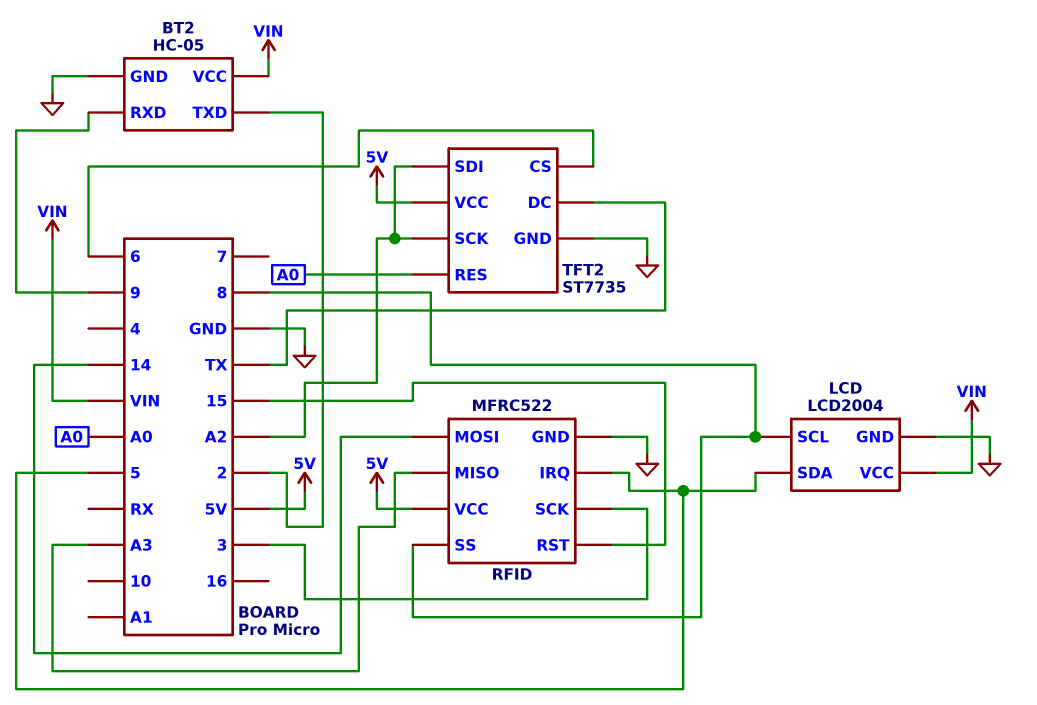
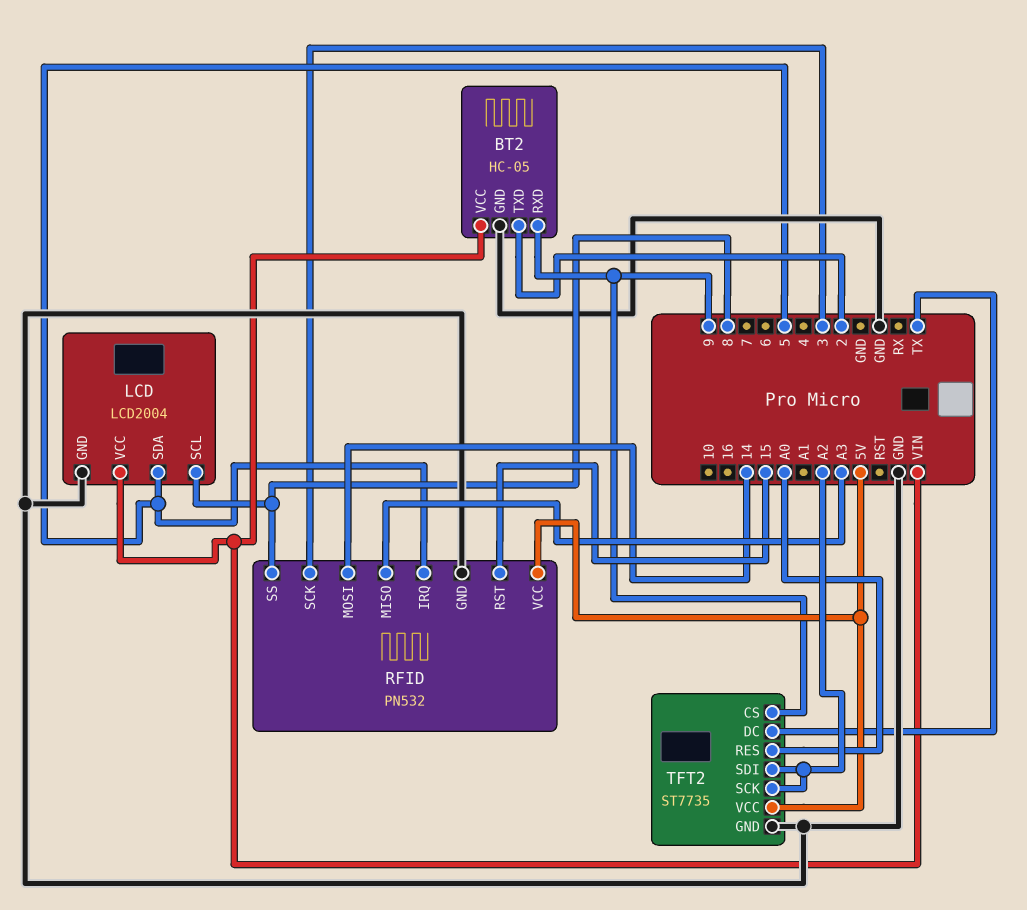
RFID: MFRC522 -> PN532
TFT2 pin CS: 6 -> 9

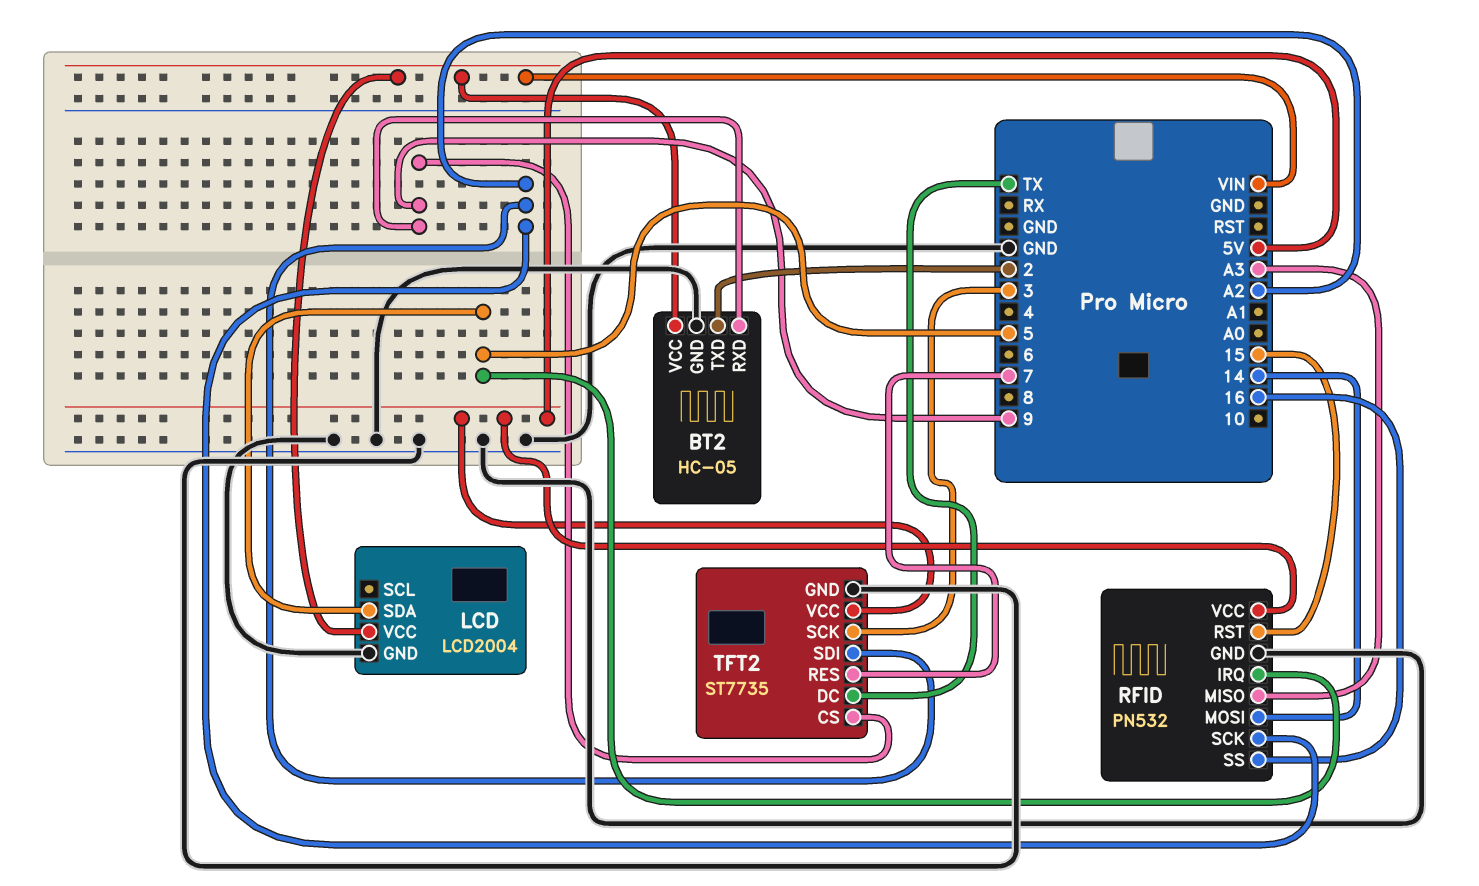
LCD pin SCL: 8 -> none
RFID pin SCK: 3 -> A2
RFID pin SS: 8 -> 16
TFT2 pin RES: A0 -> 7
TFT2 pin SCK: A2 -> 3

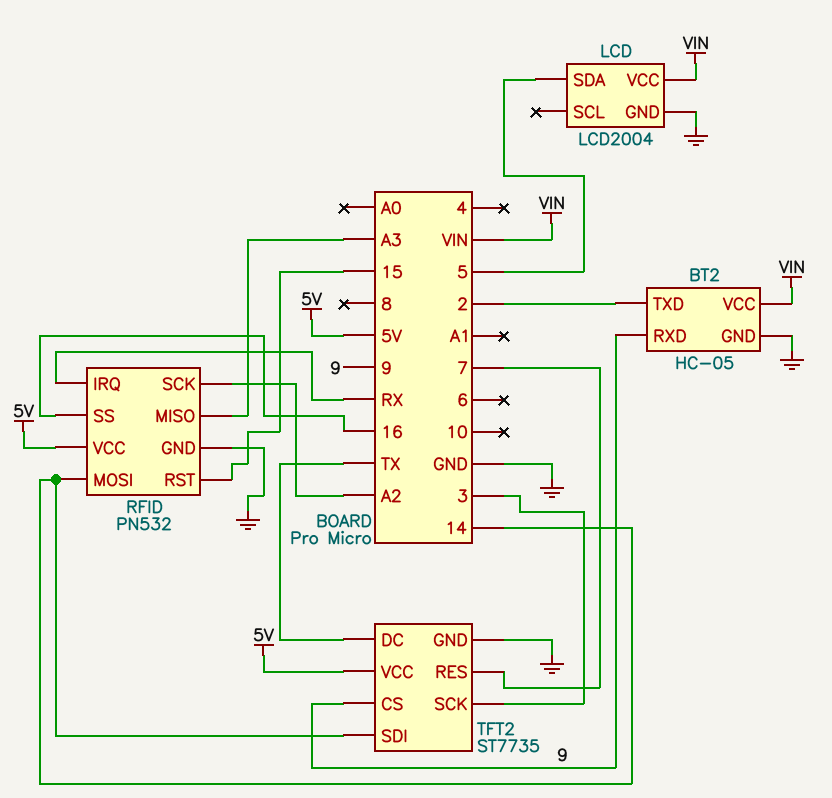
RFID pin IRQ: 5 -> RX
TFT2 pin SDI: A2 -> 14

